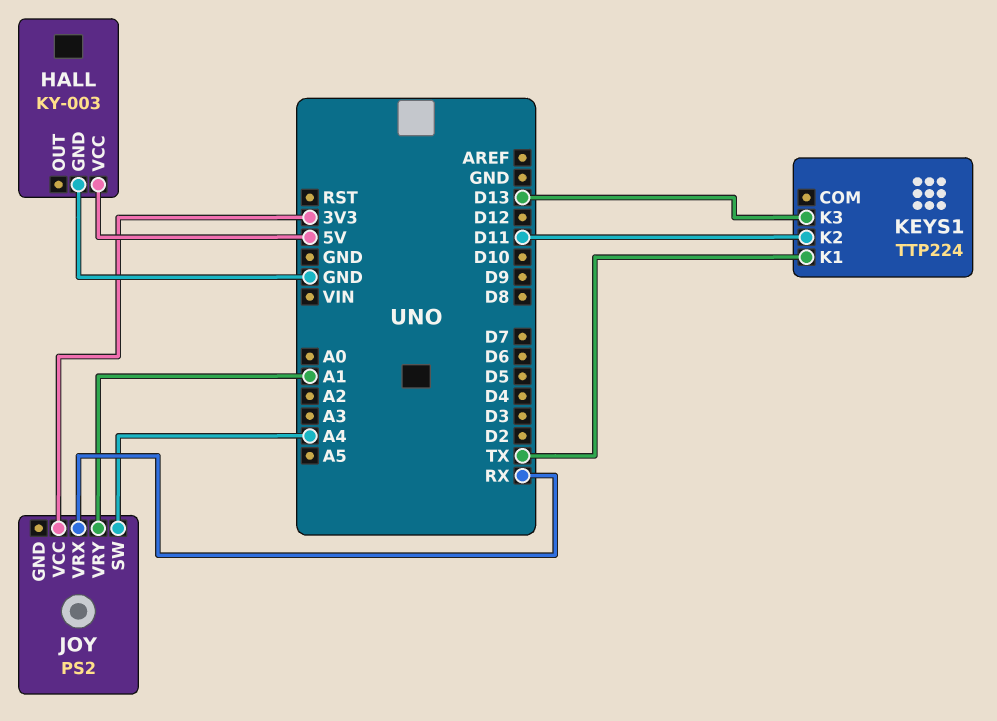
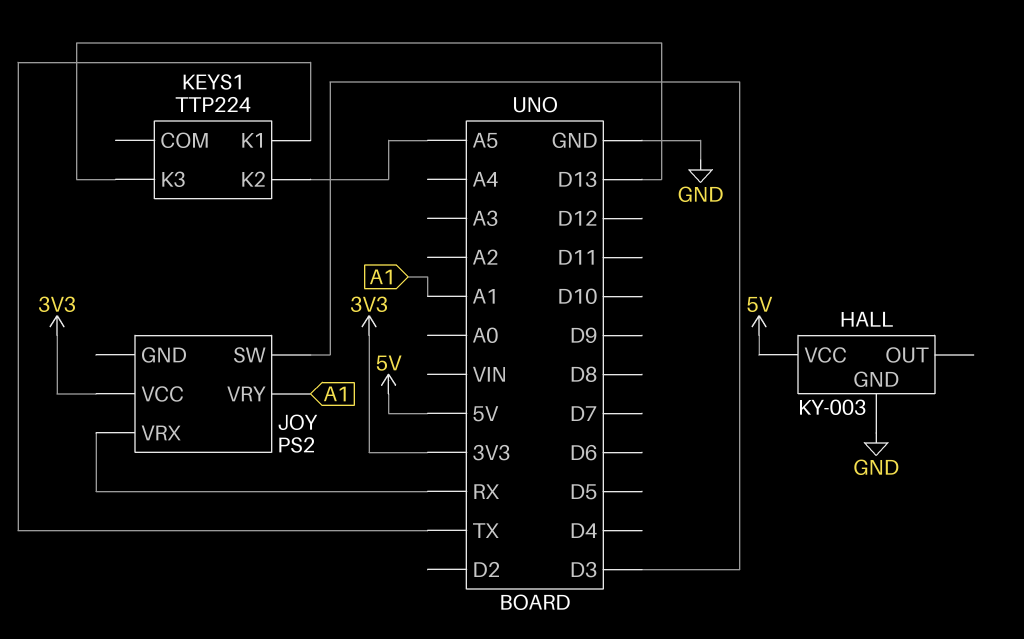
JOY pin SW: A4 -> D3
KEYS1 pin K2: D11 -> A5

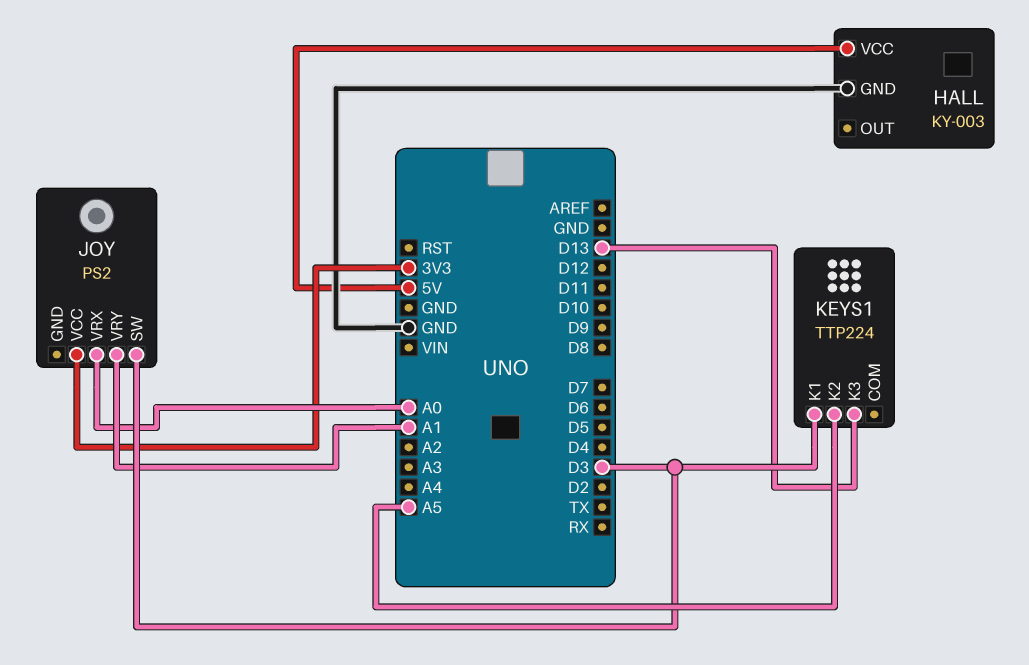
JOY pin VRX: RX -> A0
KEYS1 pin K1: TX -> D3

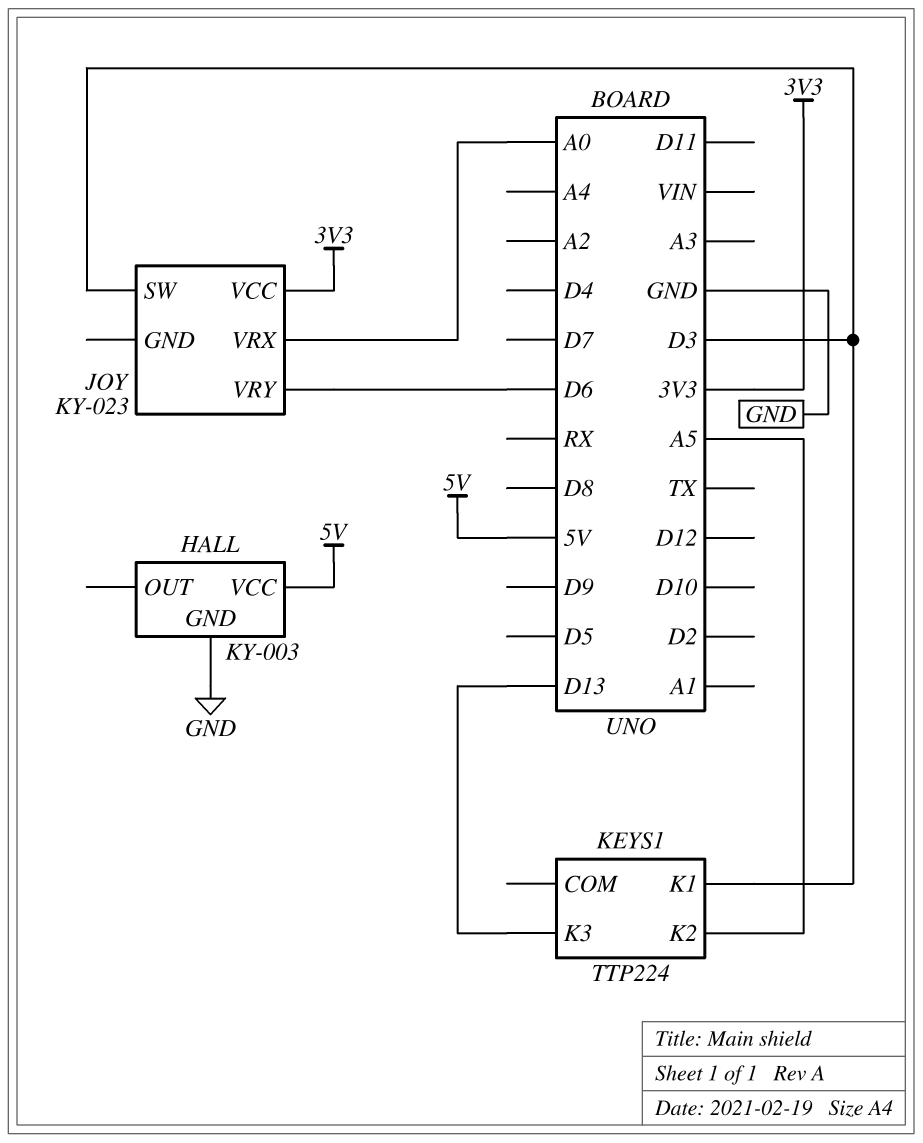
JOY: PS2 -> KY-023
JOY pin VRY: A1 -> D6

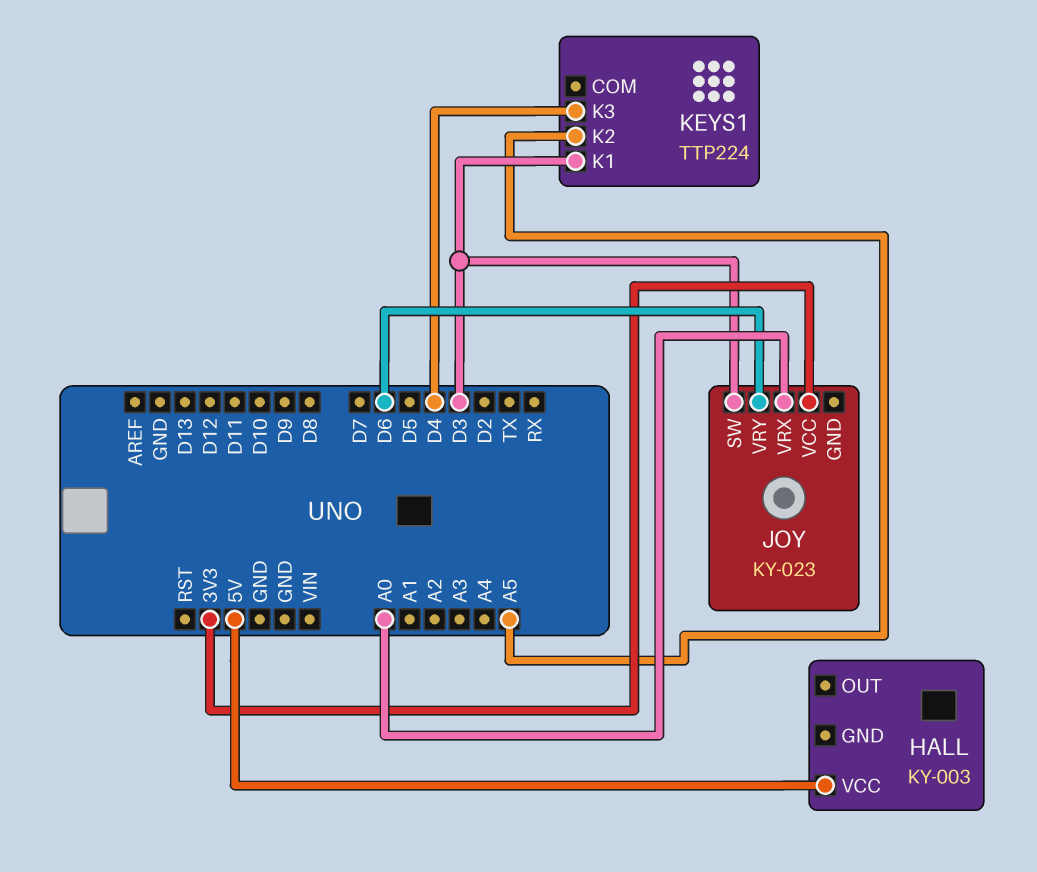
HALL pin GND: GND -> none
KEYS1 pin K3: D13 -> D4

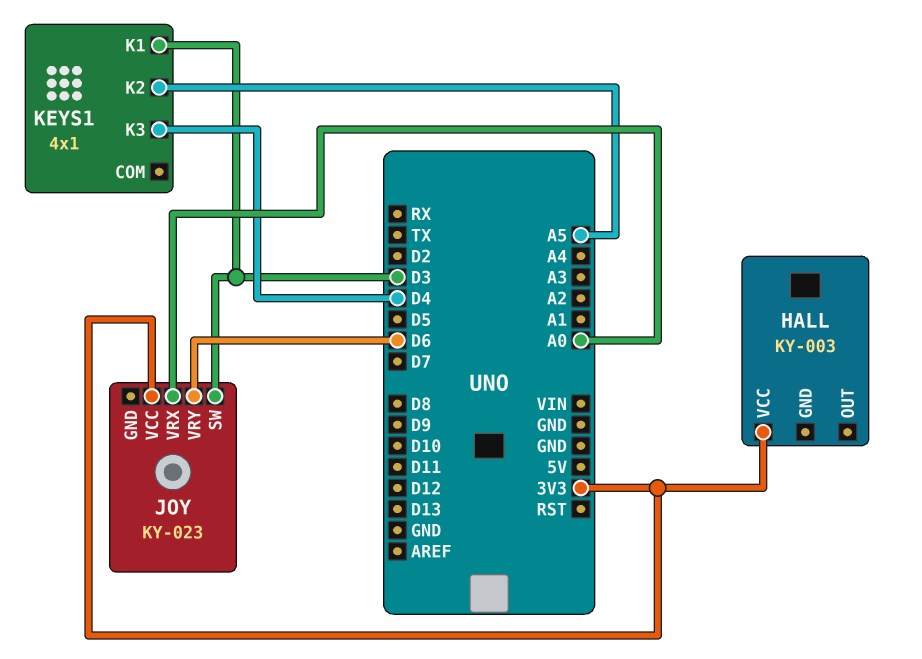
HALL pin VCC: 5V -> 3V3
KEYS1: TTP224 -> 4x1

